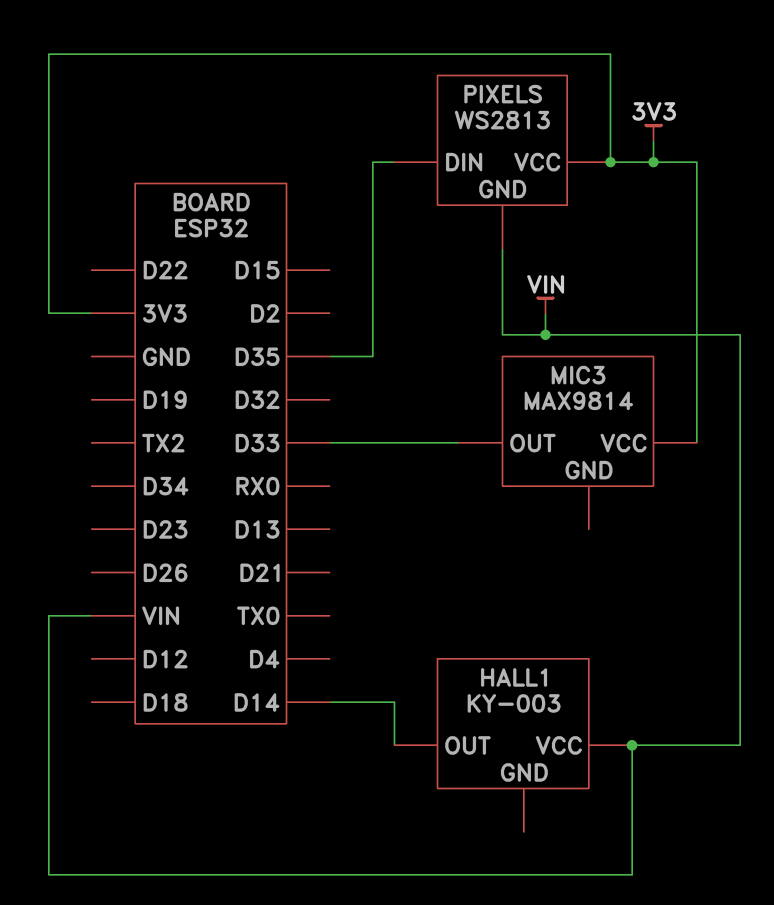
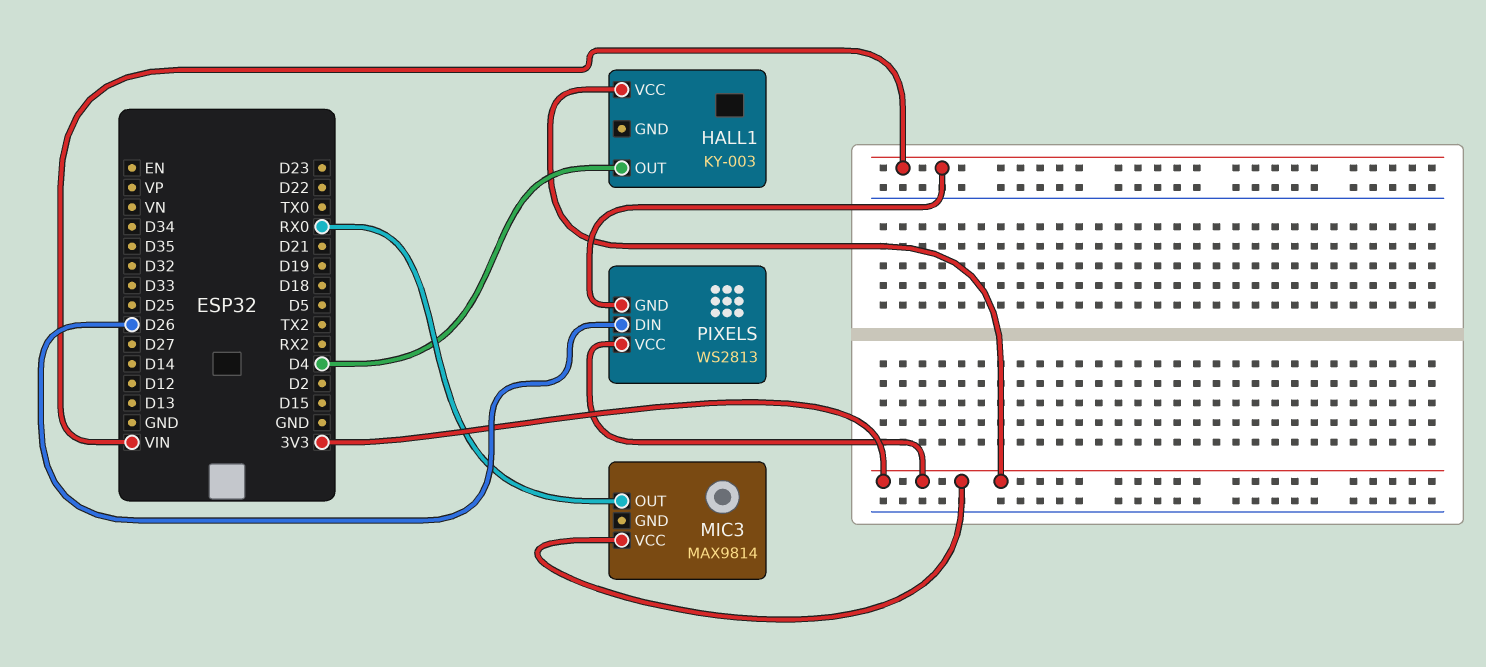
HALL1 pin OUT: D14 -> D4
HALL1 pin VCC: VIN -> 3V3
MIC3 pin OUT: D33 -> RX0
PIXELS pin DIN: D35 -> D26

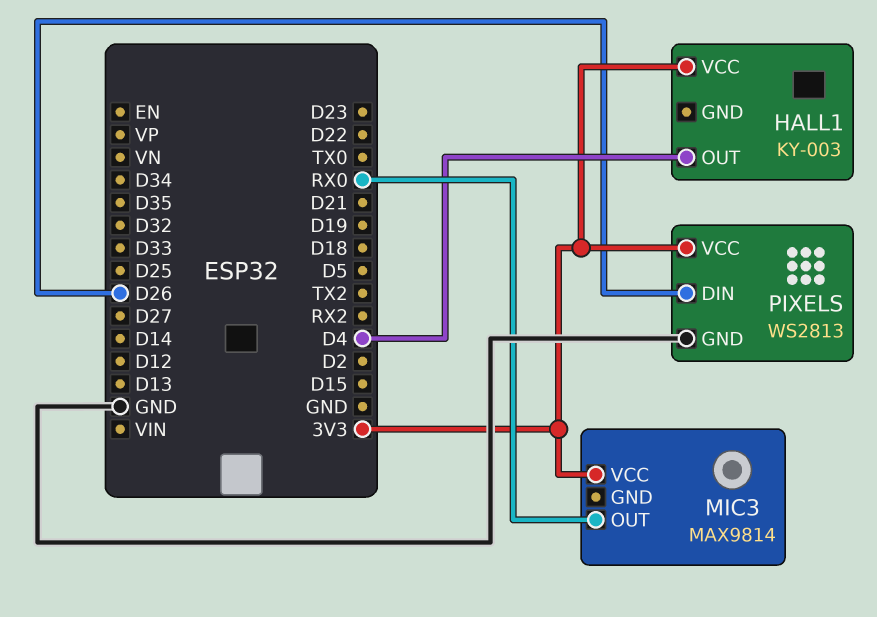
PIXELS pin GND: VIN -> GND

